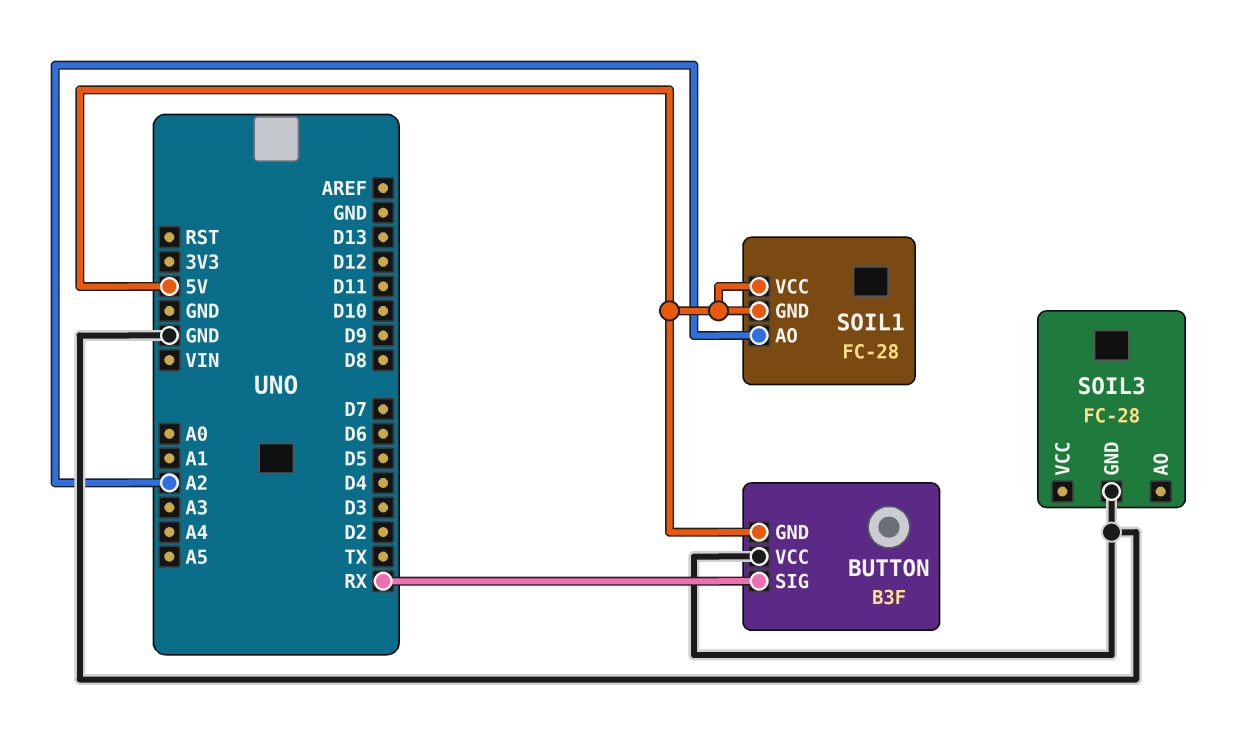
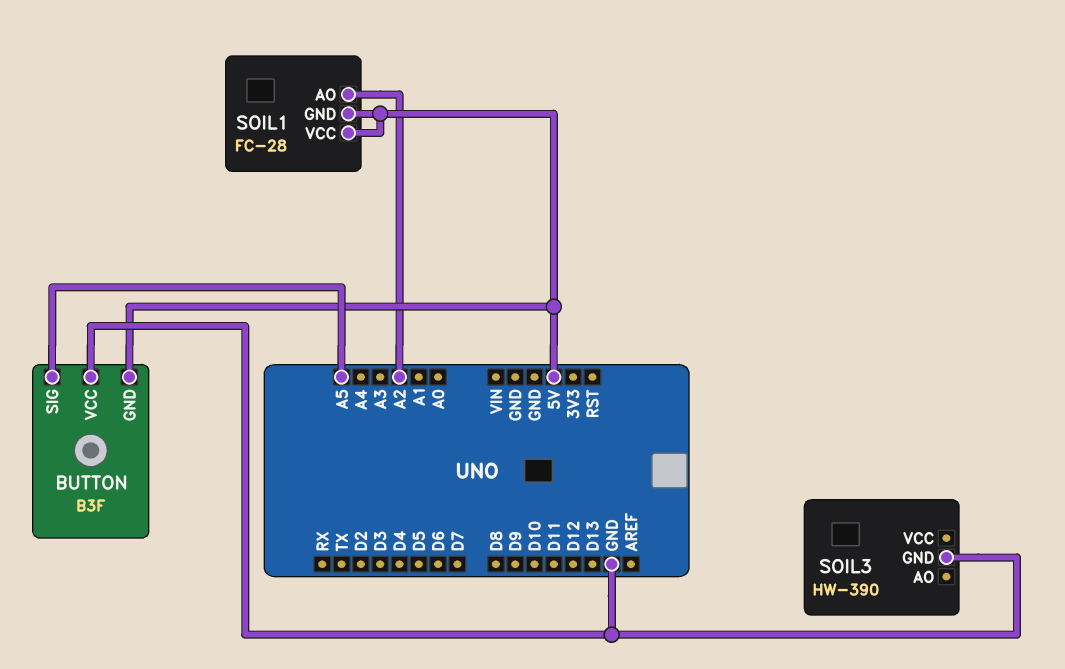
BUTTON pin SIG: RX -> A5
SOIL3: FC-28 -> HW-390

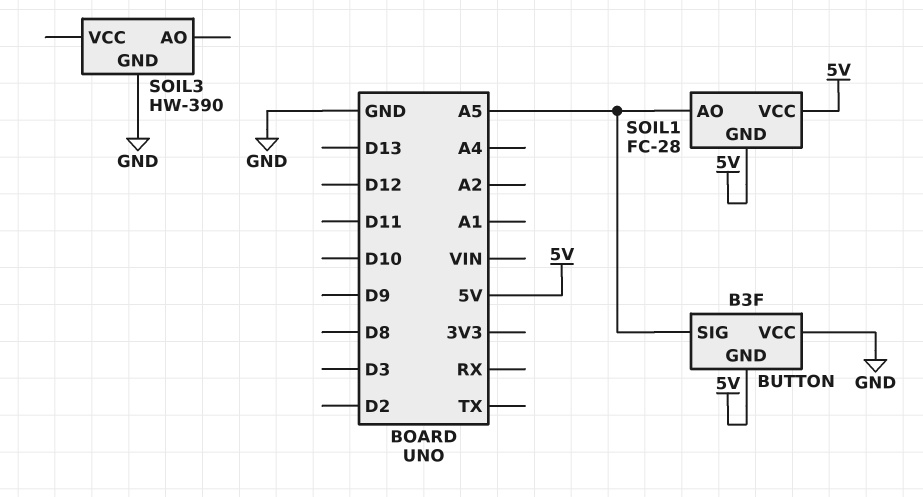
SOIL1 pin AO: A2 -> A5

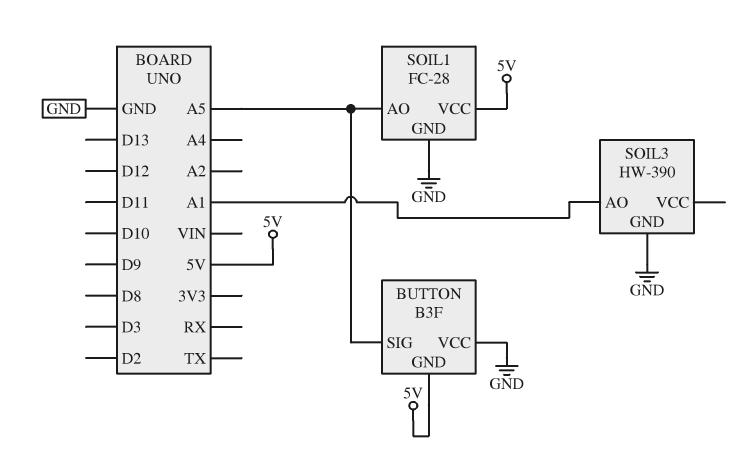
SOIL1 pin GND: 5V -> GND
SOIL3 pin AO: none -> A1

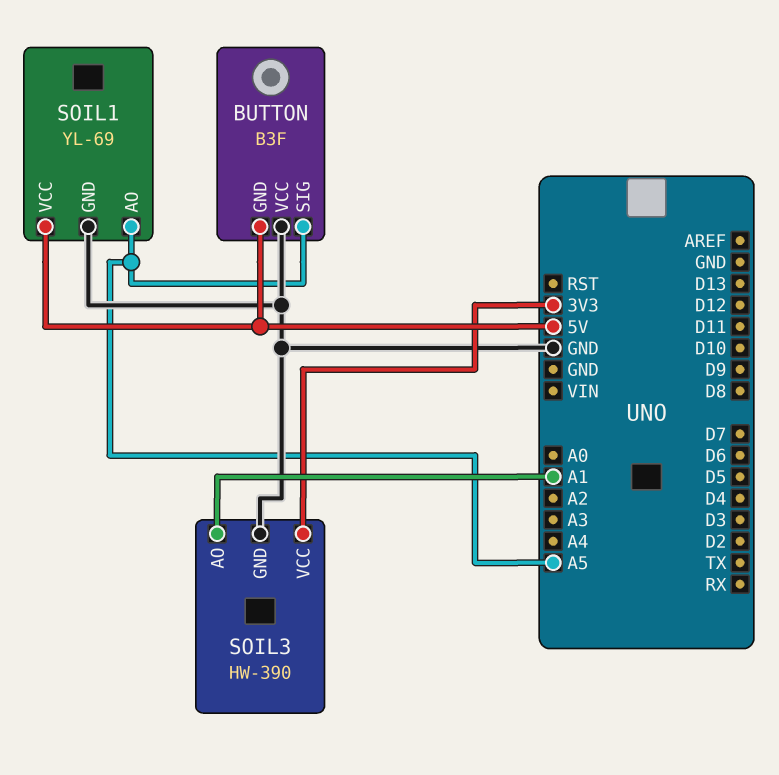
SOIL1: FC-28 -> YL-69
SOIL3 pin VCC: none -> 3V3

